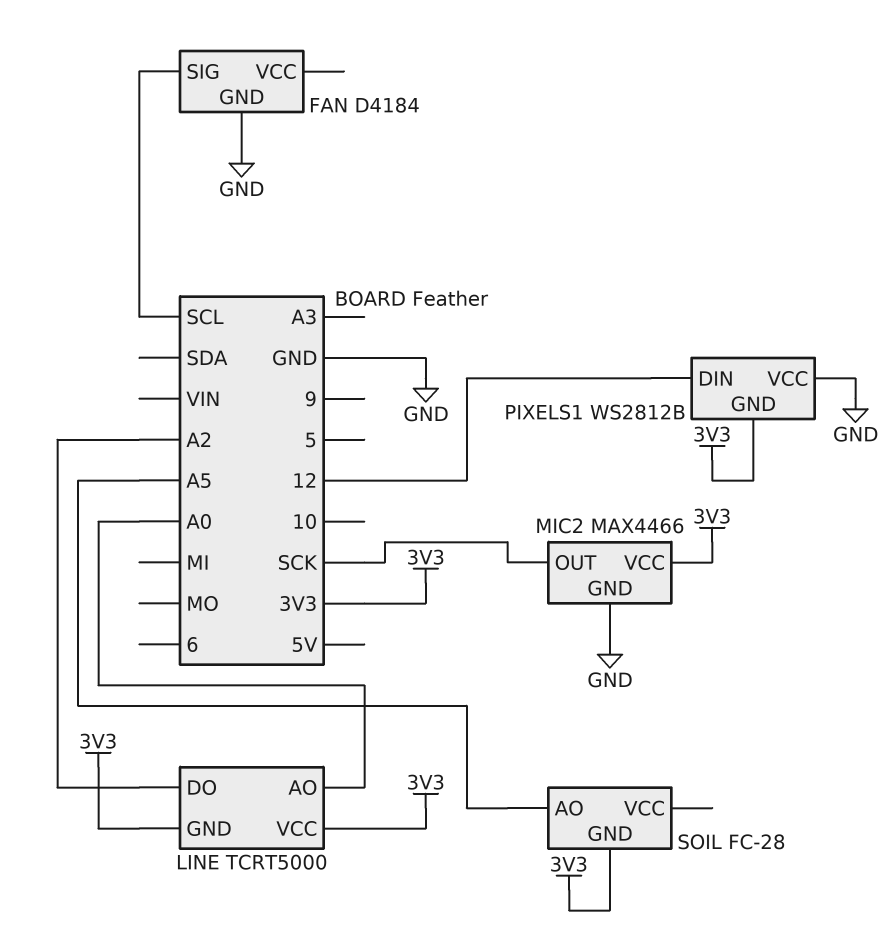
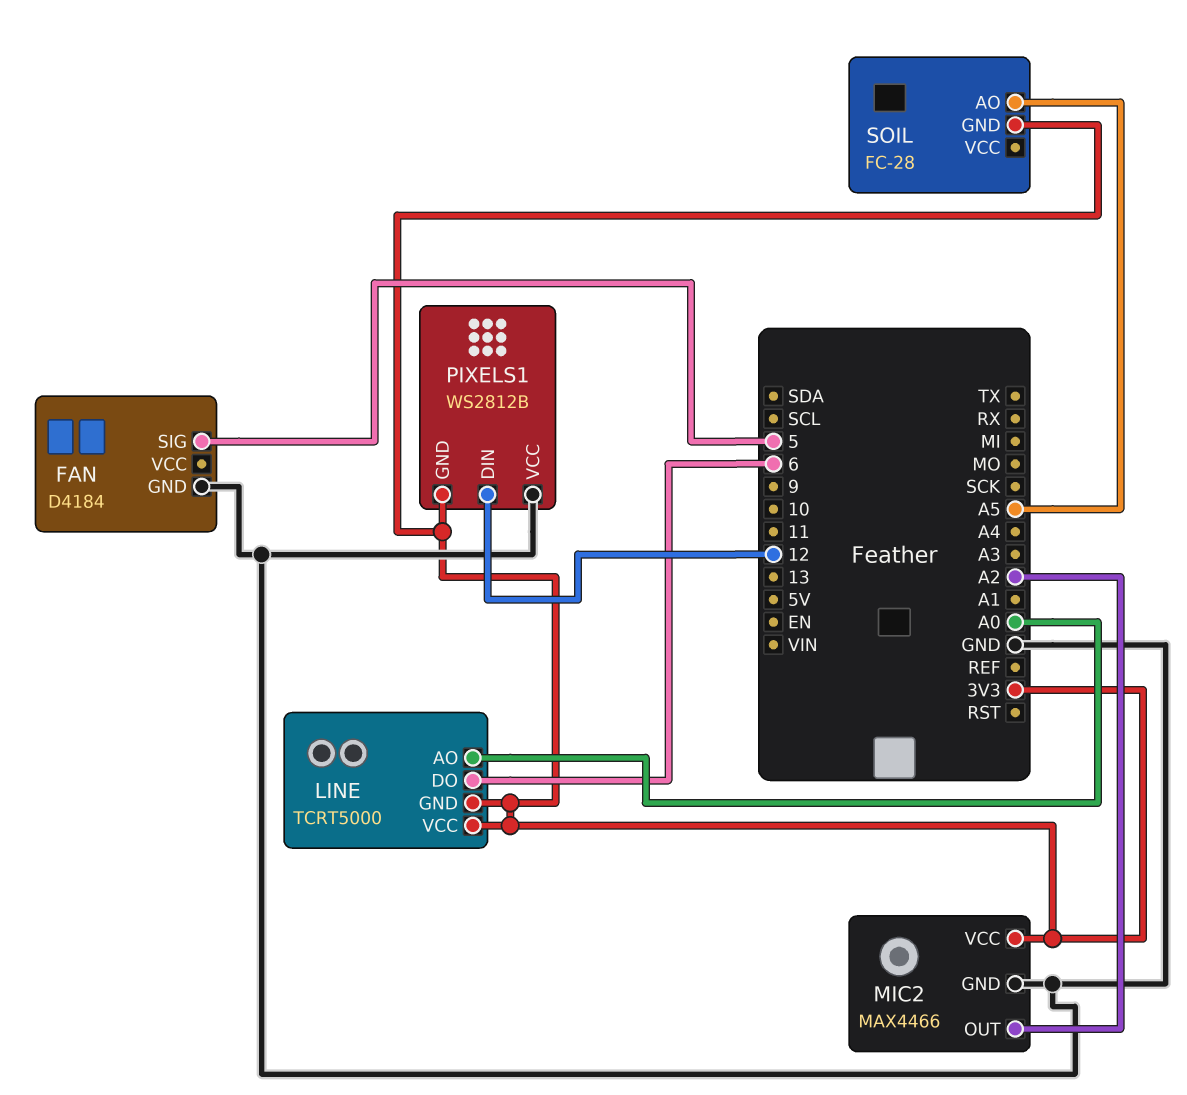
FAN pin SIG: SCL -> 5
LINE pin DO: A2 -> 6
MIC2 pin OUT: SCK -> A2

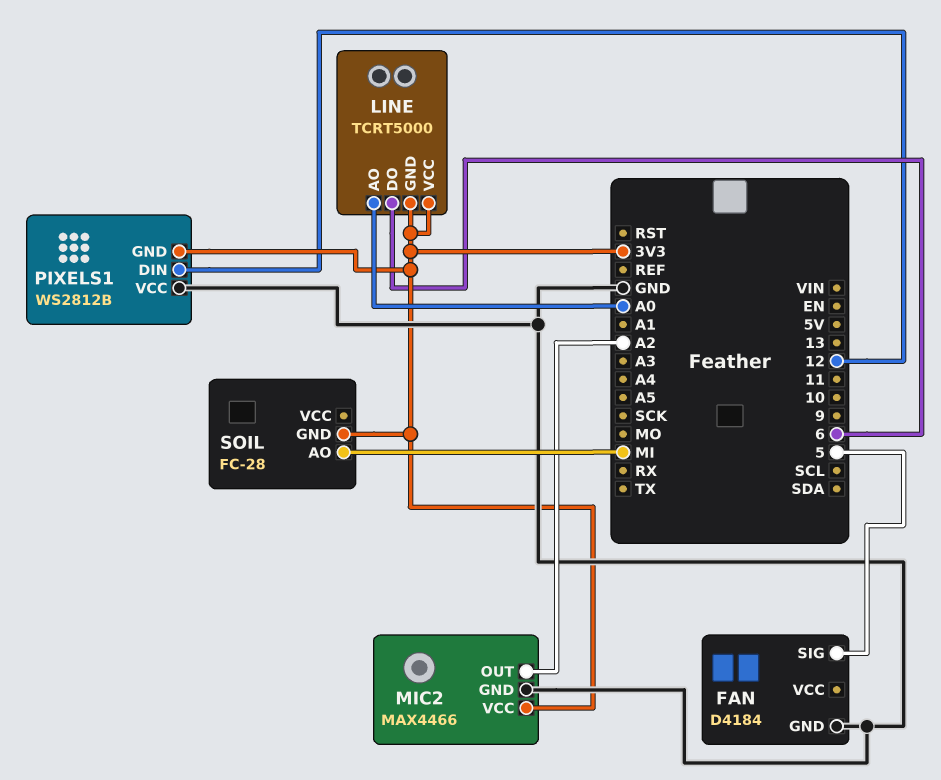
SOIL pin AO: A5 -> MI

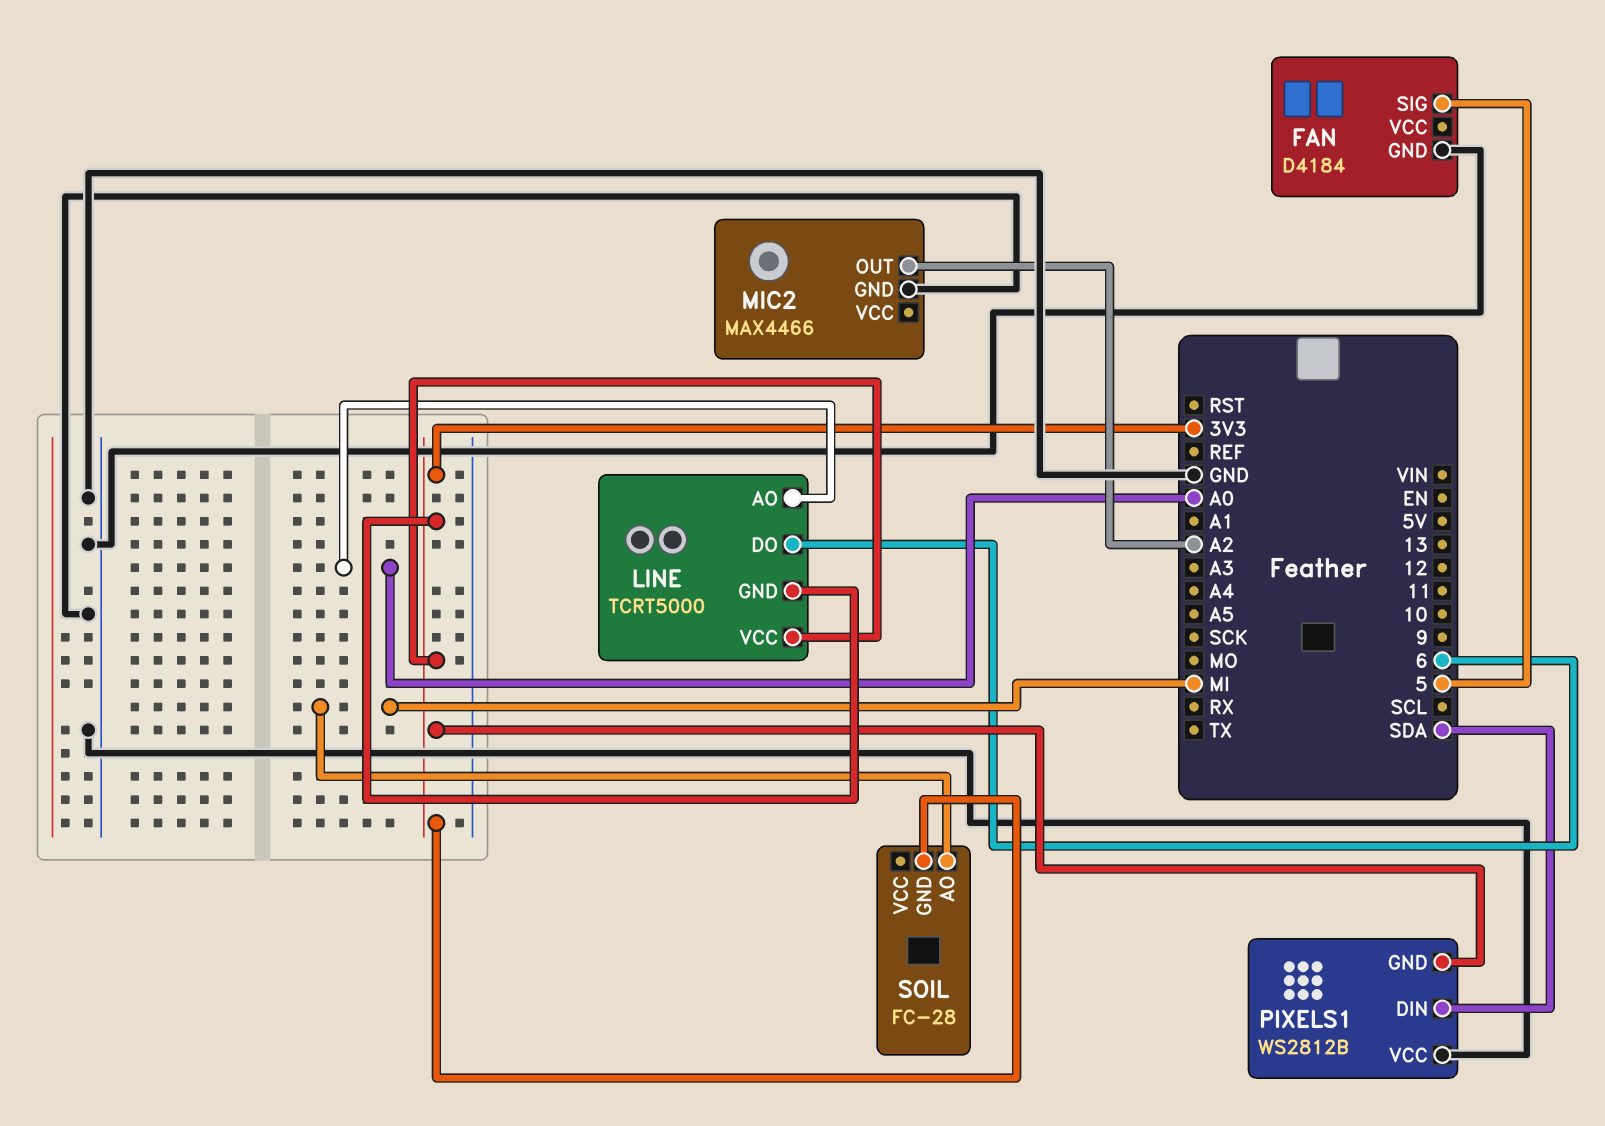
MIC2 pin VCC: 3V3 -> none
PIXELS1 pin DIN: 12 -> SDA

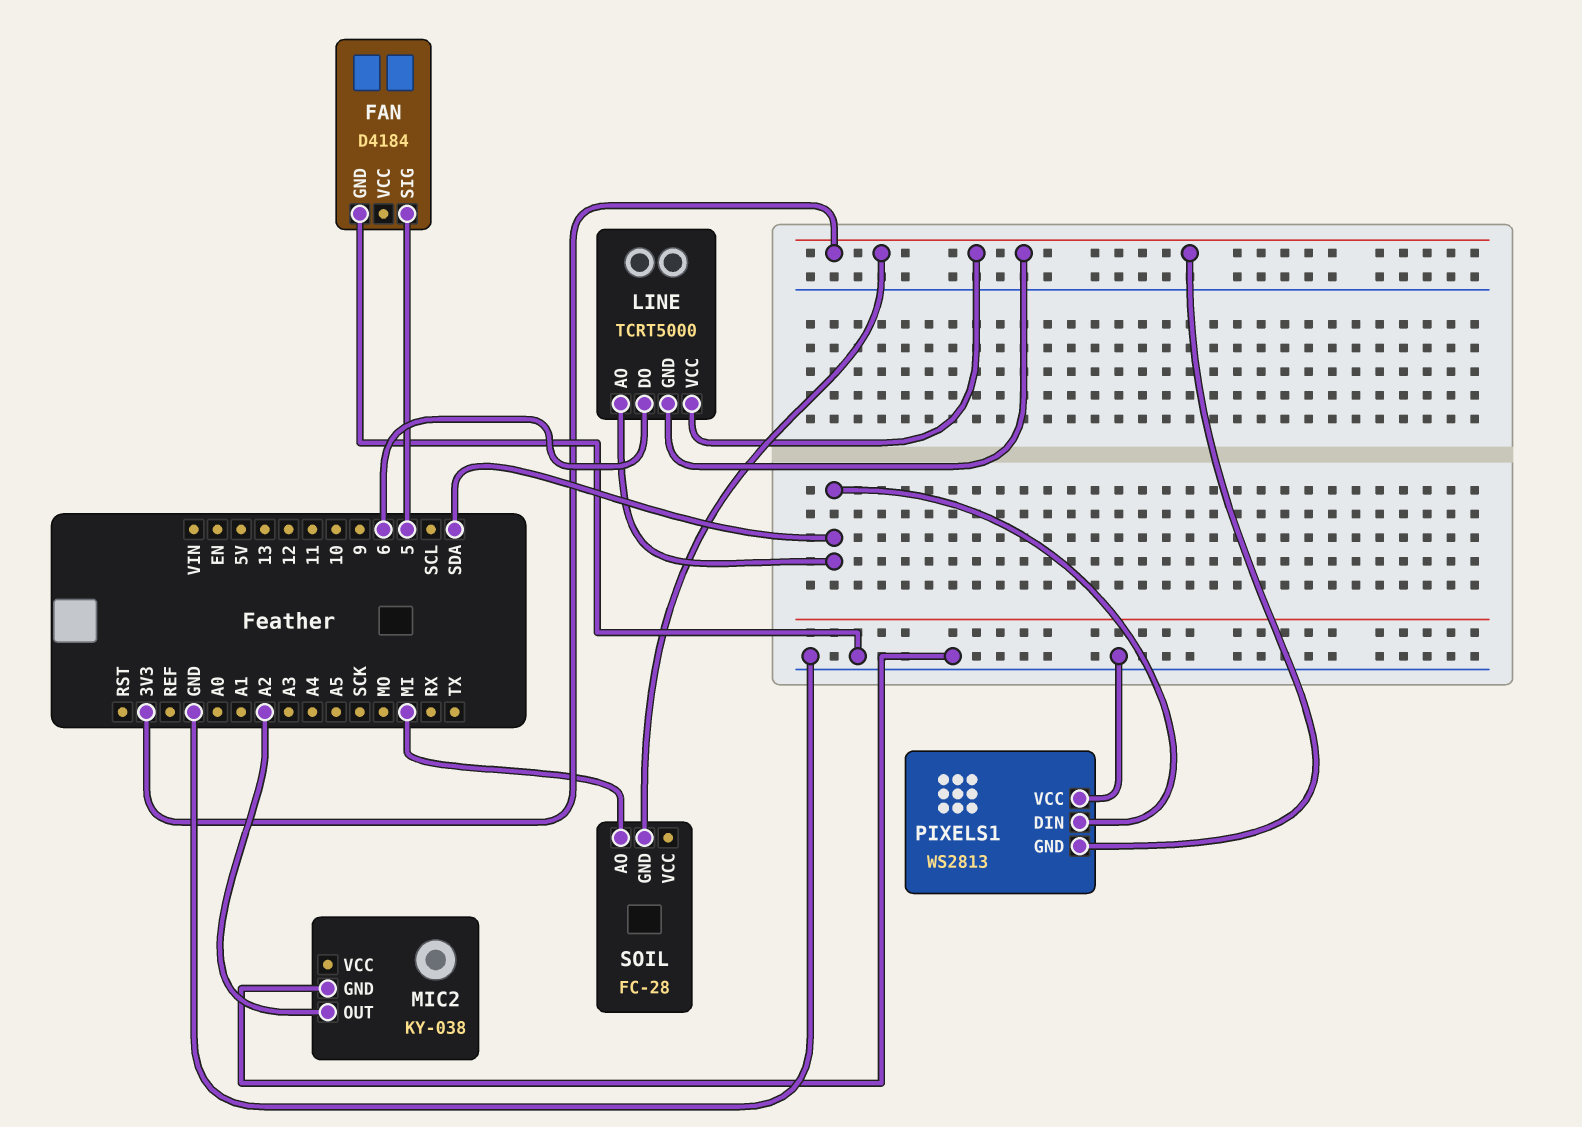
LINE pin AO: A0 -> SDA
MIC2: MAX4466 -> KY-038
PIXELS1: WS2812B -> WS2813

